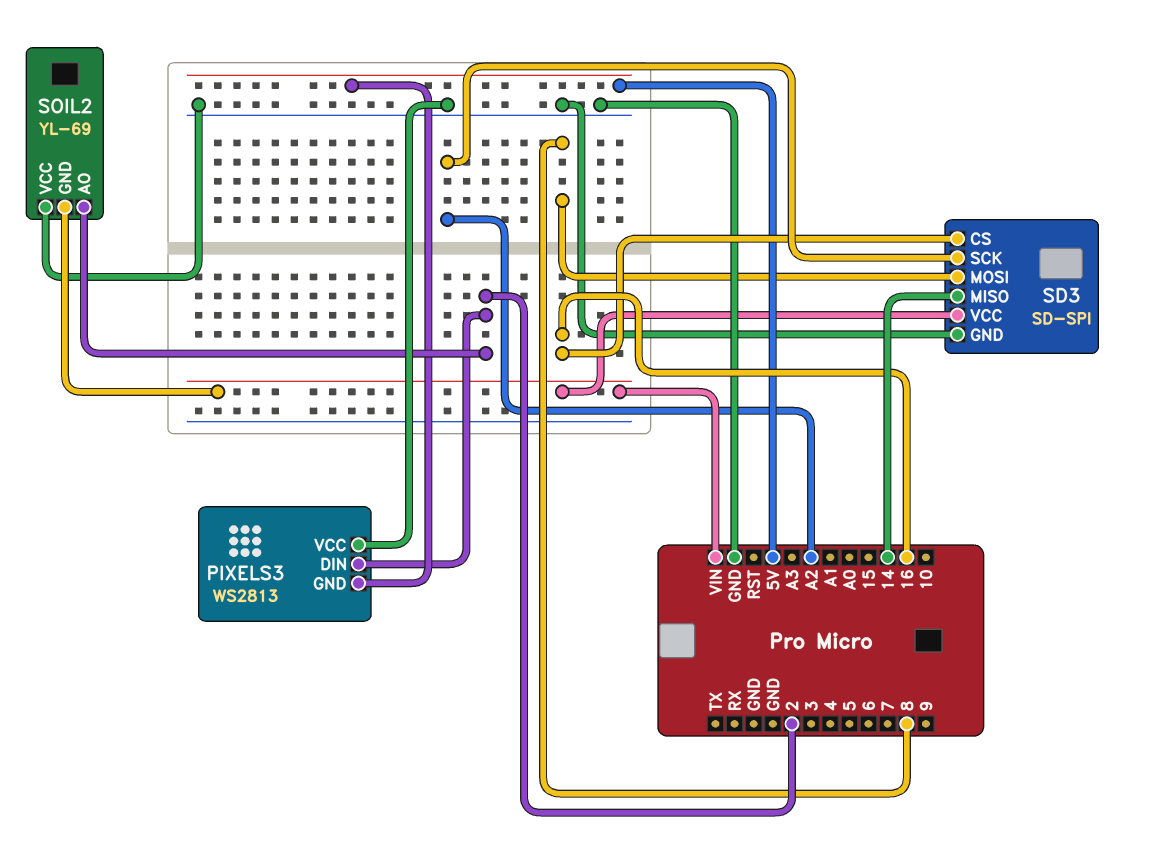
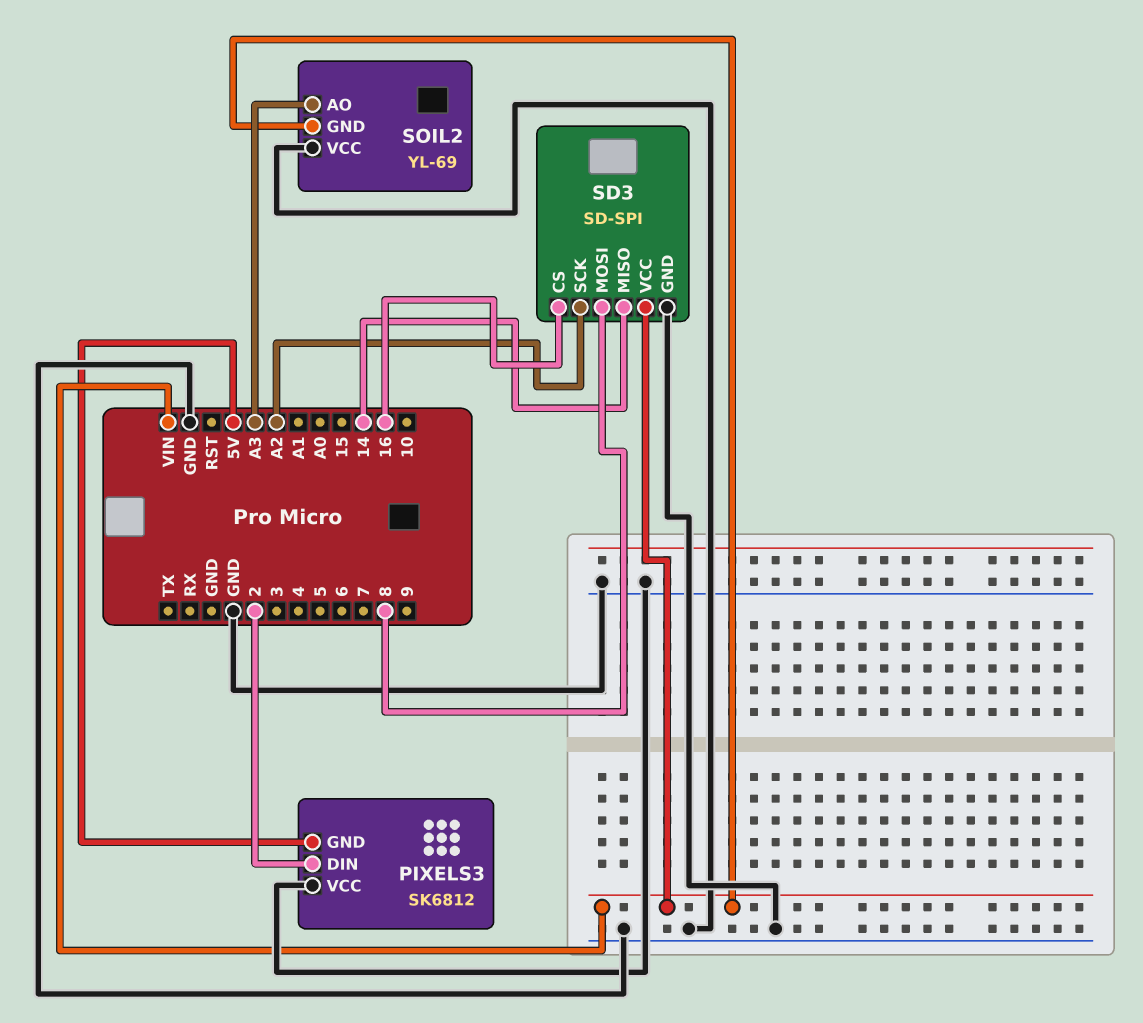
PIXELS3: WS2813 -> SK6812
SOIL2 pin AO: 2 -> A3

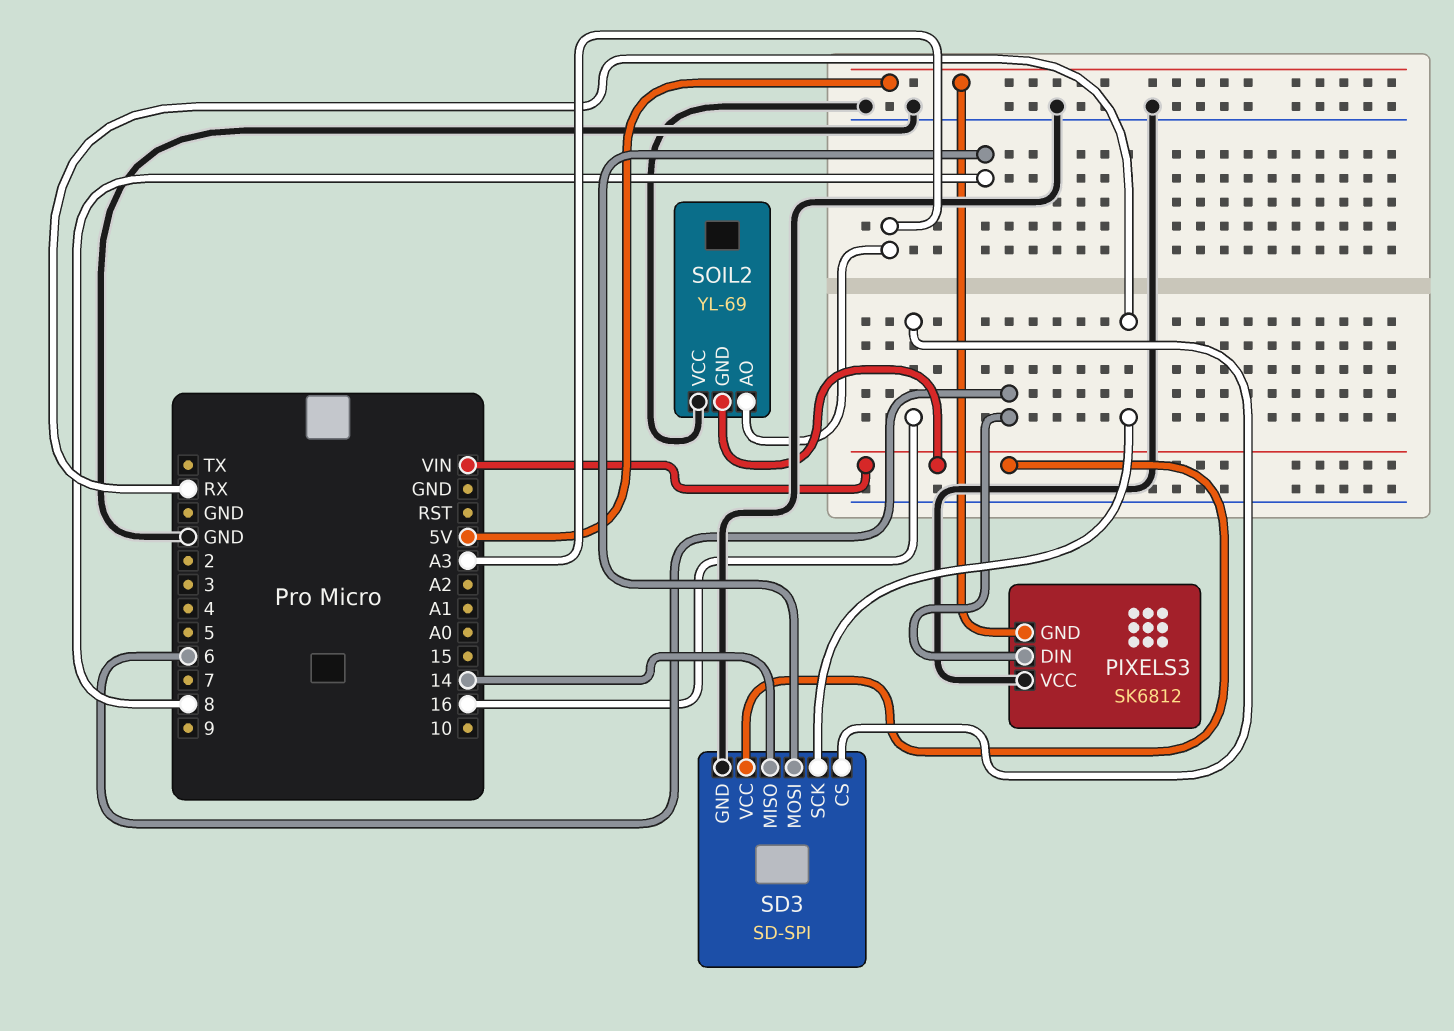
PIXELS3 pin DIN: 2 -> 6
SD3 pin SCK: A2 -> RX

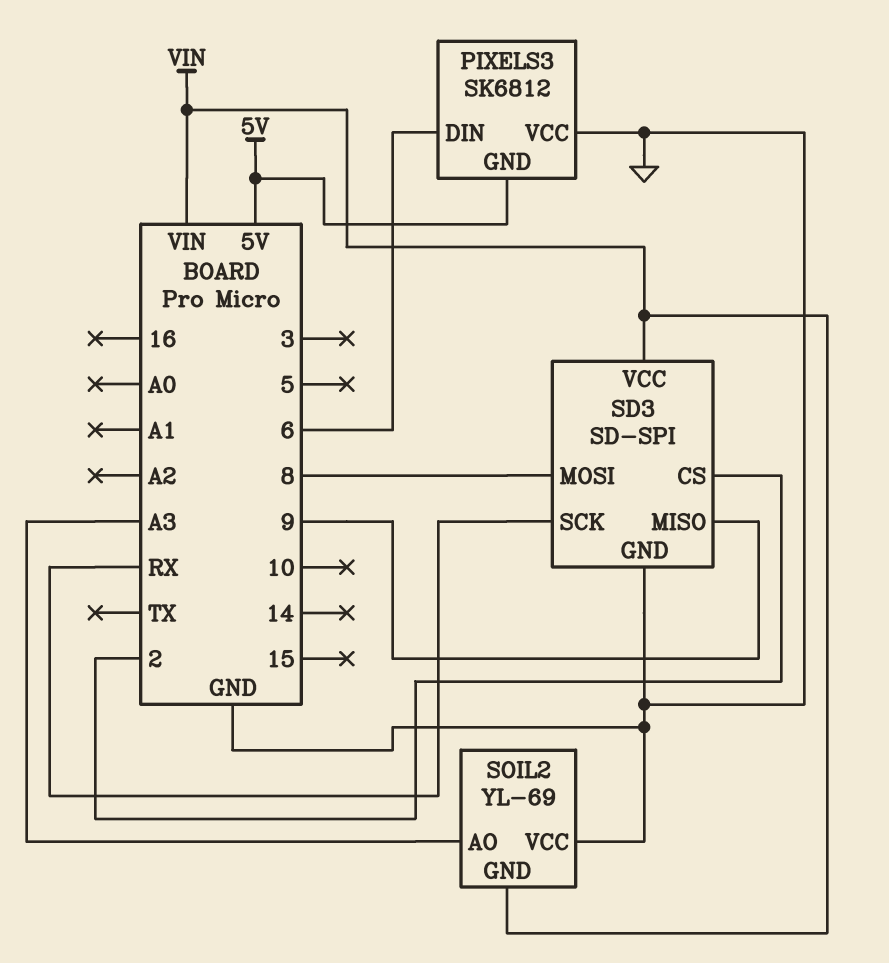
SD3 pin CS: 16 -> 2
SD3 pin MISO: 14 -> 9

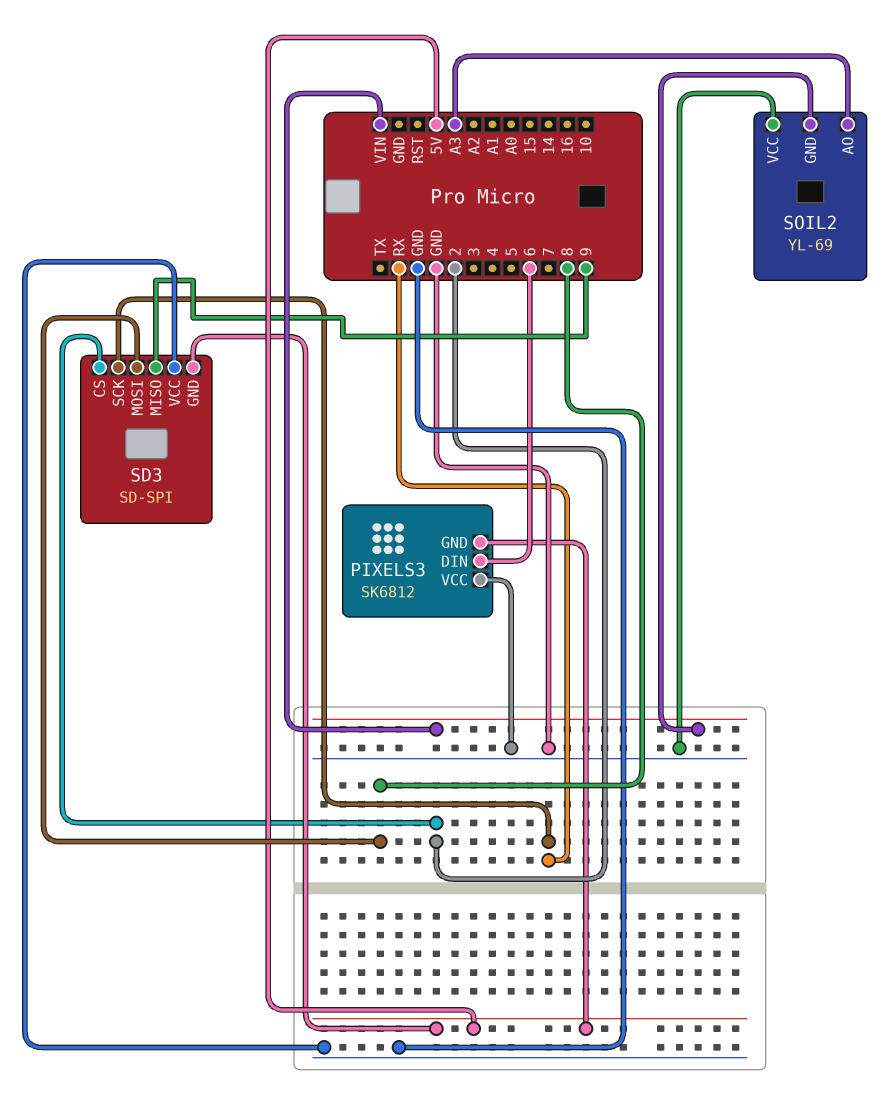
SD3 pin GND: GND -> 5V
SD3 pin VCC: VIN -> GND

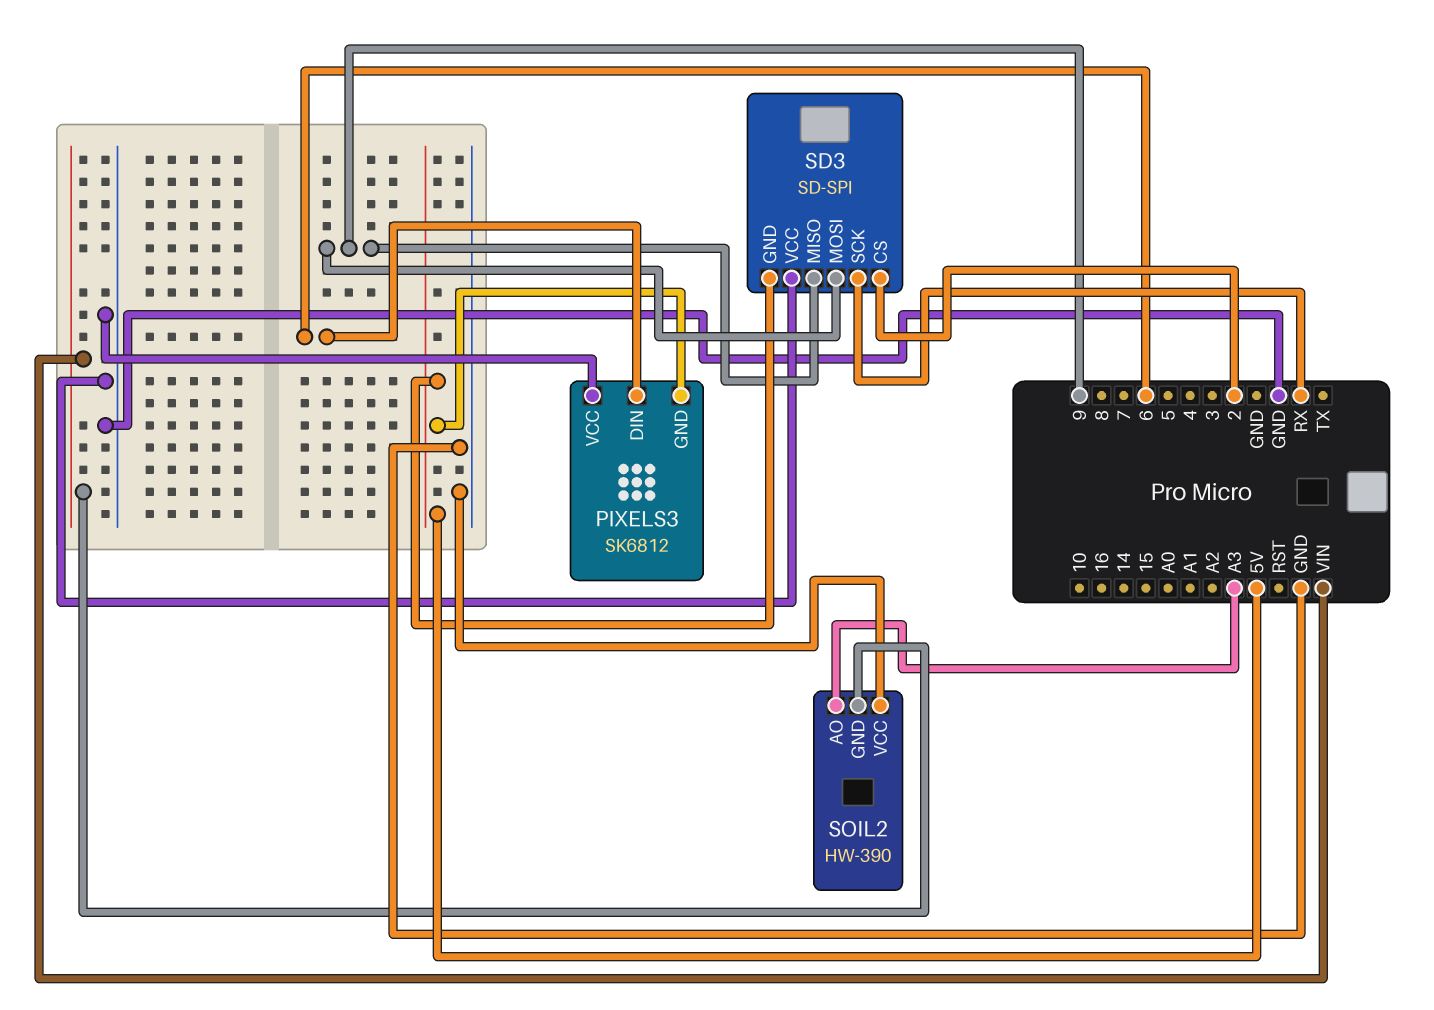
SD3 pin MOSI: 8 -> 9
SOIL2: YL-69 -> HW-390

